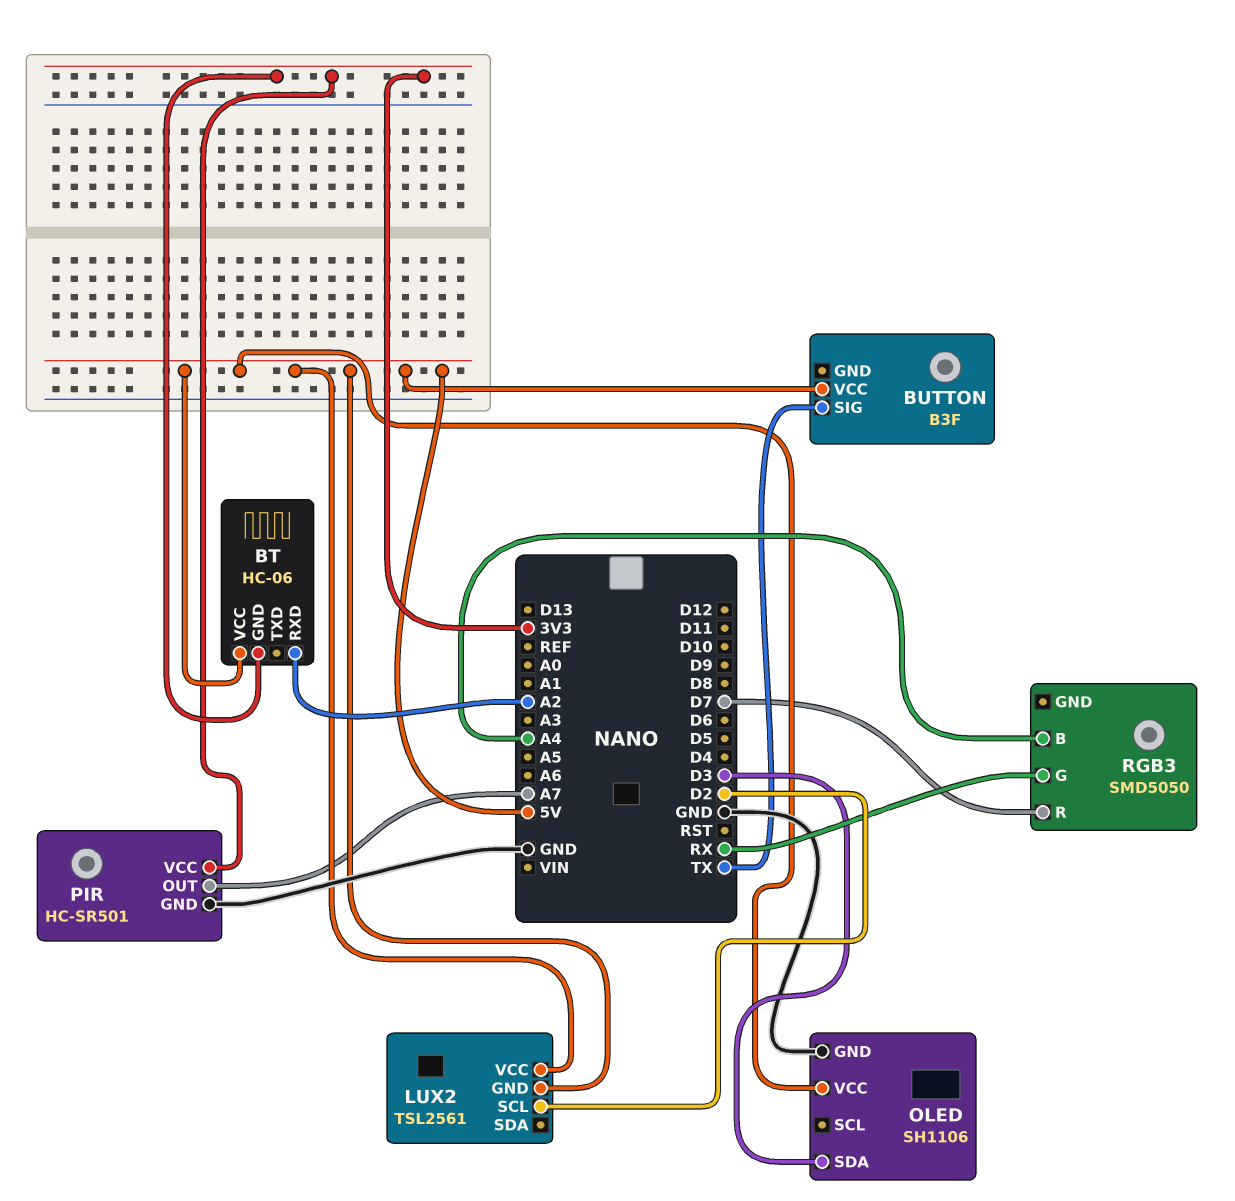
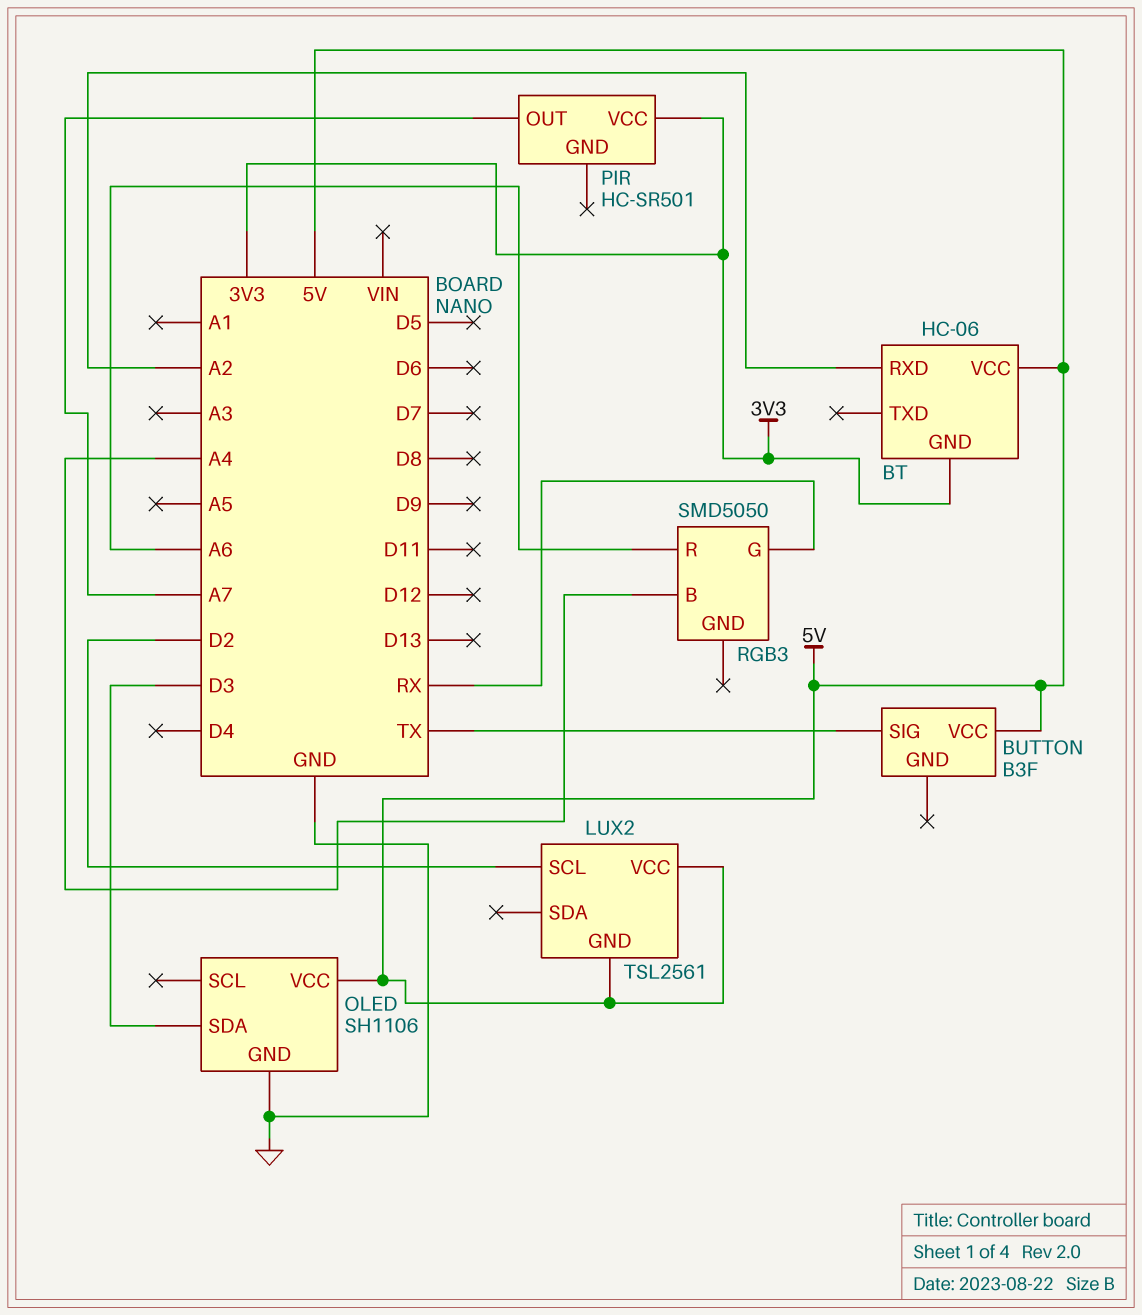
PIR pin GND: GND -> none
RGB3 pin R: D7 -> A6

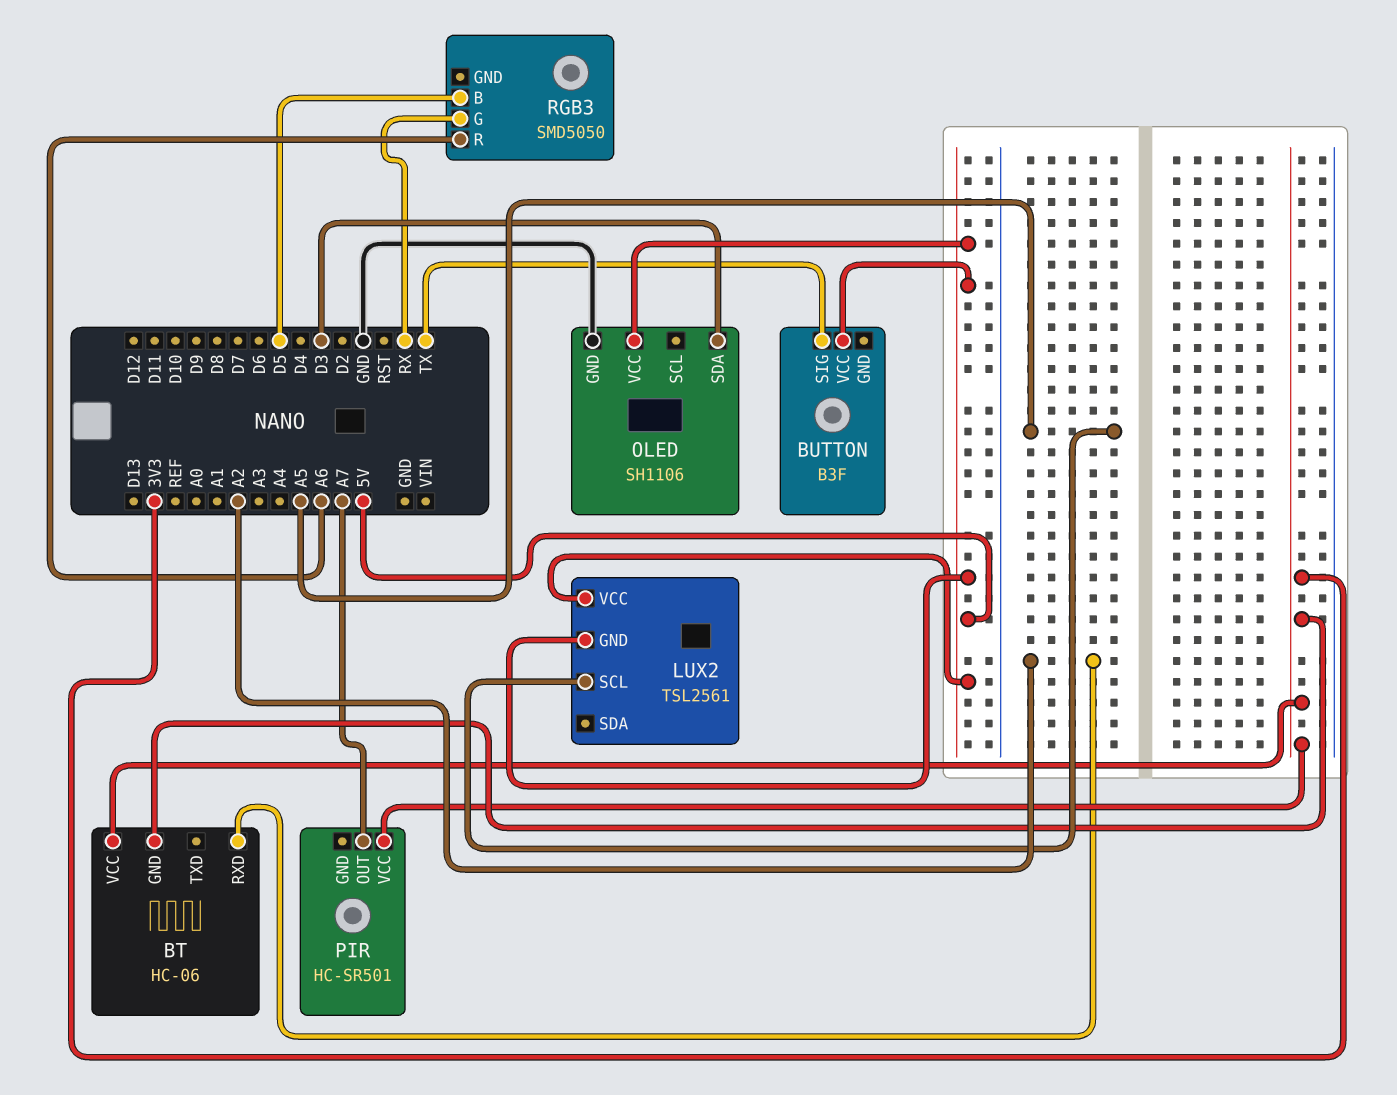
BT pin VCC: 5V -> 3V3
LUX2 pin SCL: D2 -> A5
RGB3 pin B: A4 -> D5

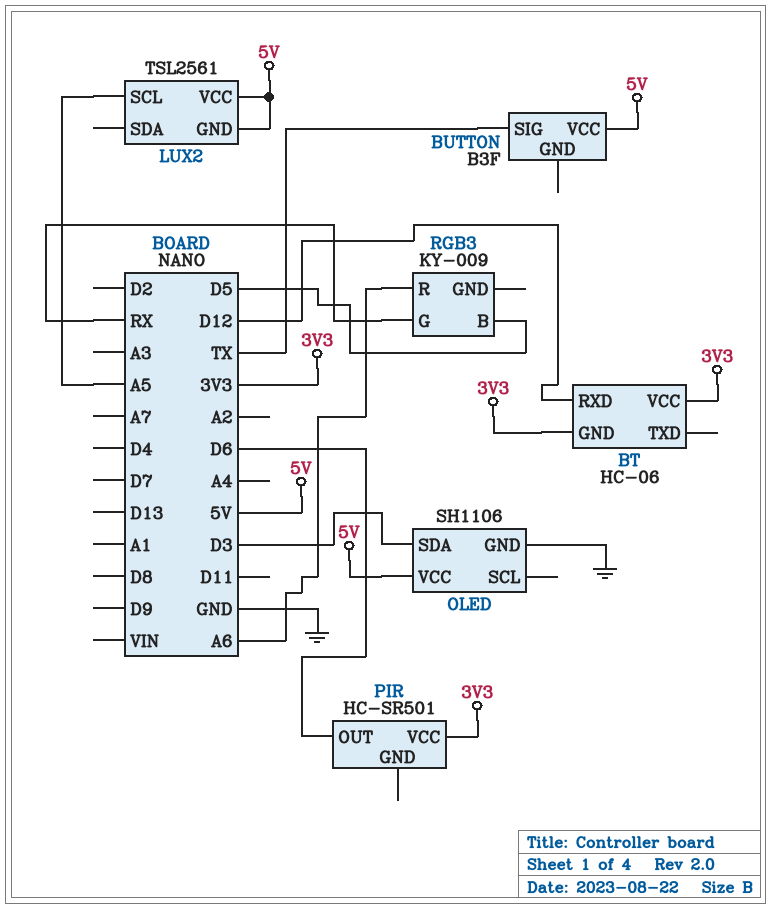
BT pin RXD: A2 -> D12
PIR pin OUT: A7 -> D6
RGB3: SMD5050 -> KY-009

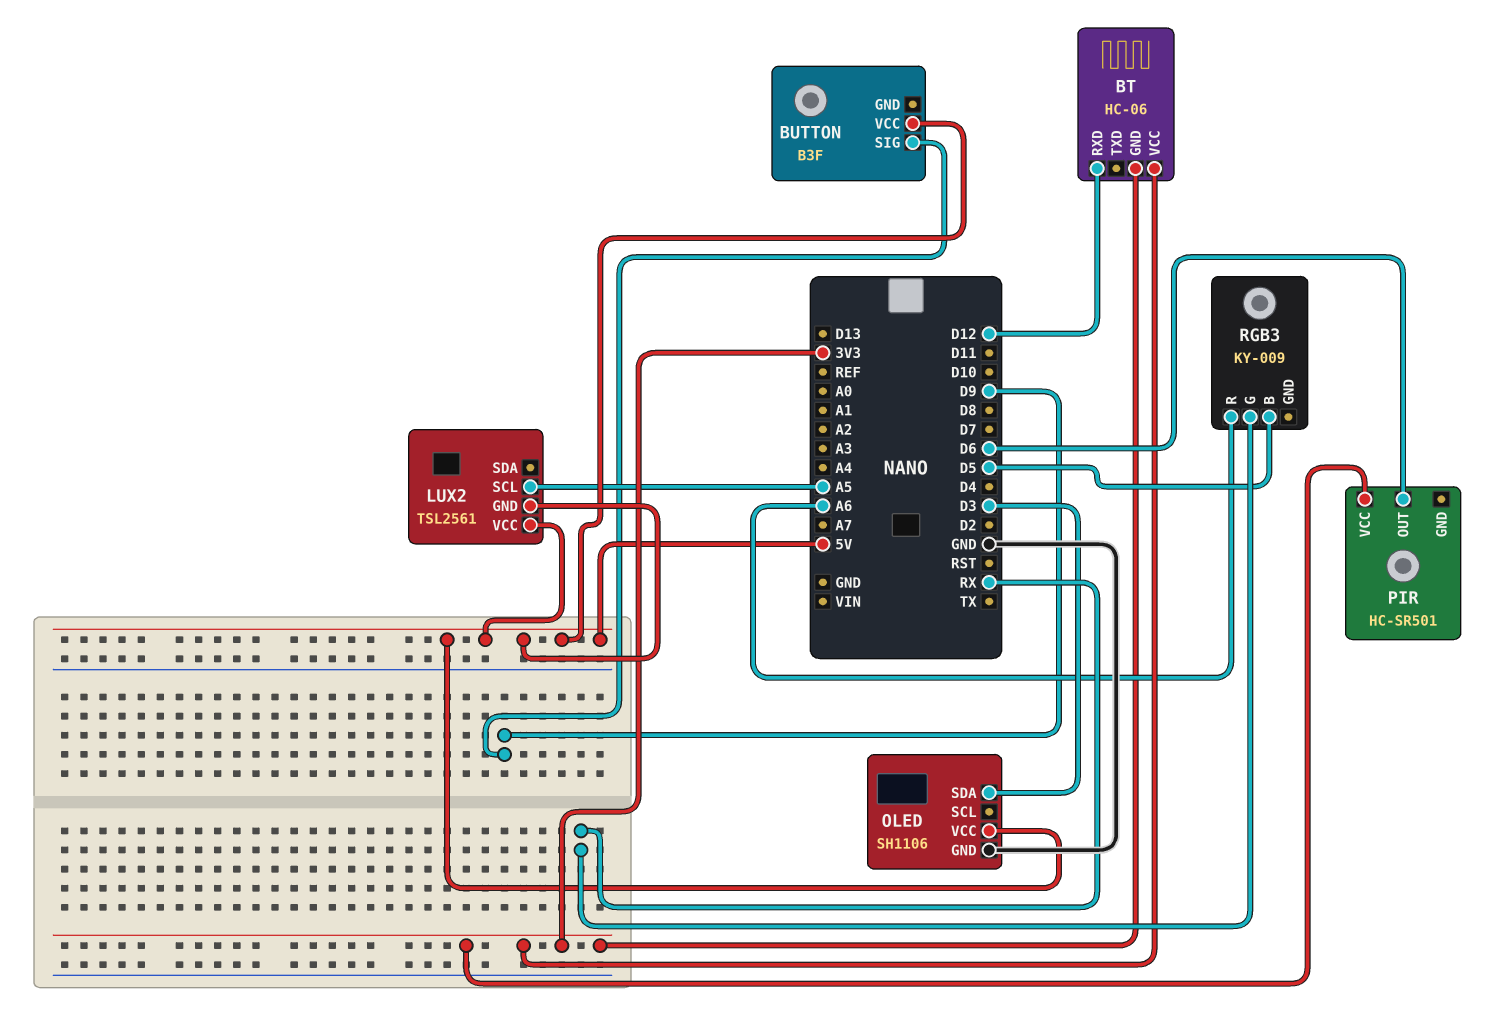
BUTTON pin SIG: TX -> D9

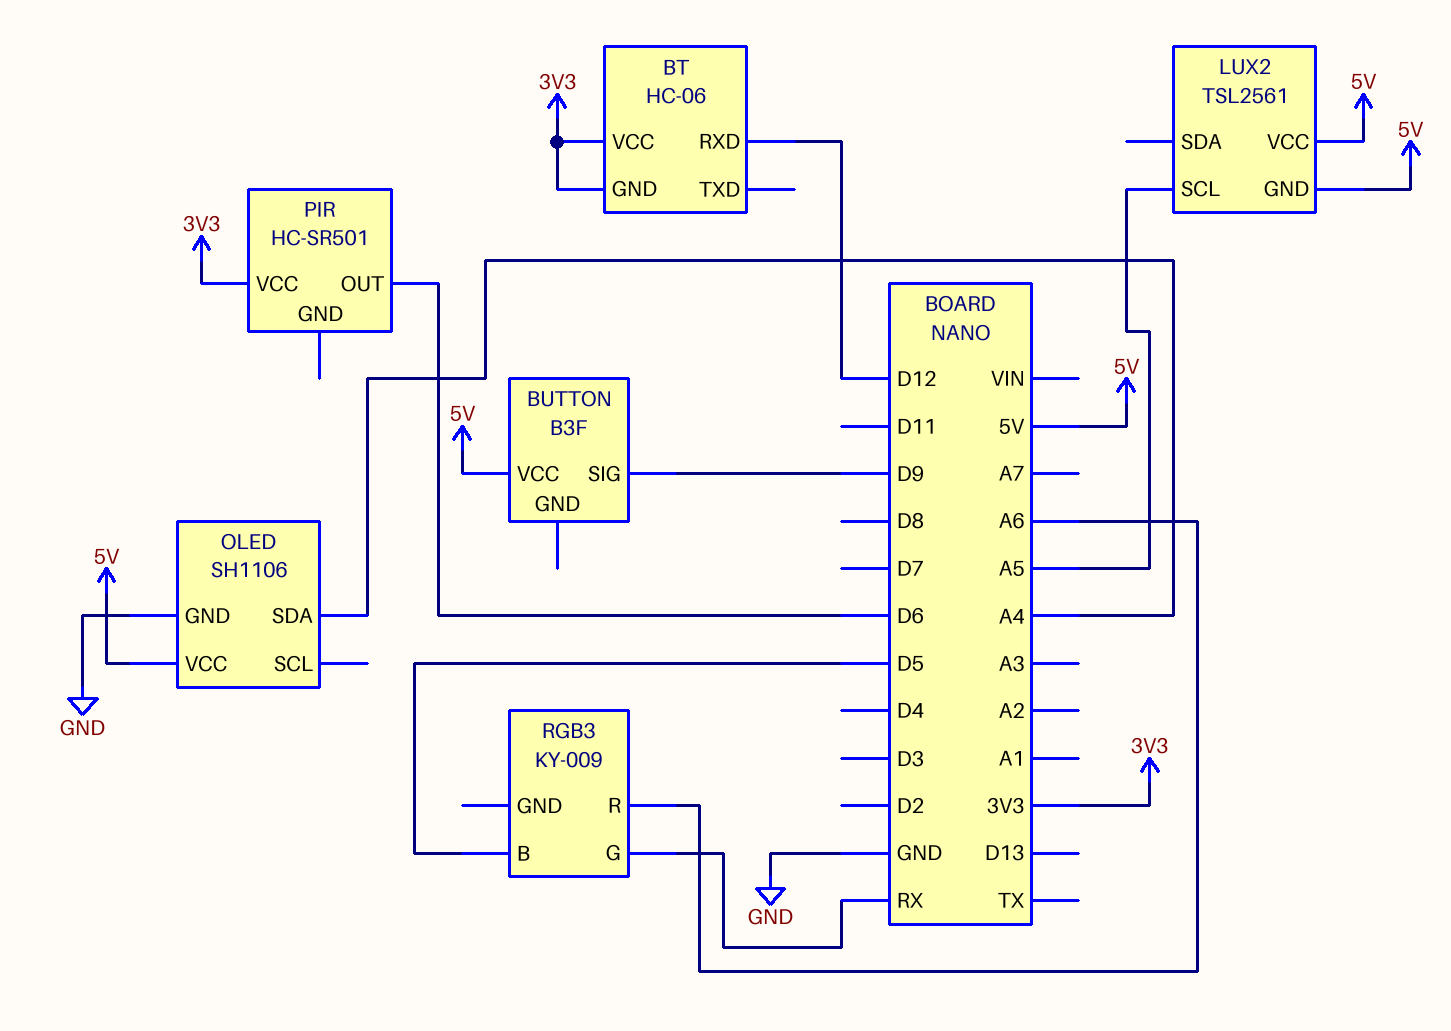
OLED pin SDA: D3 -> A4

